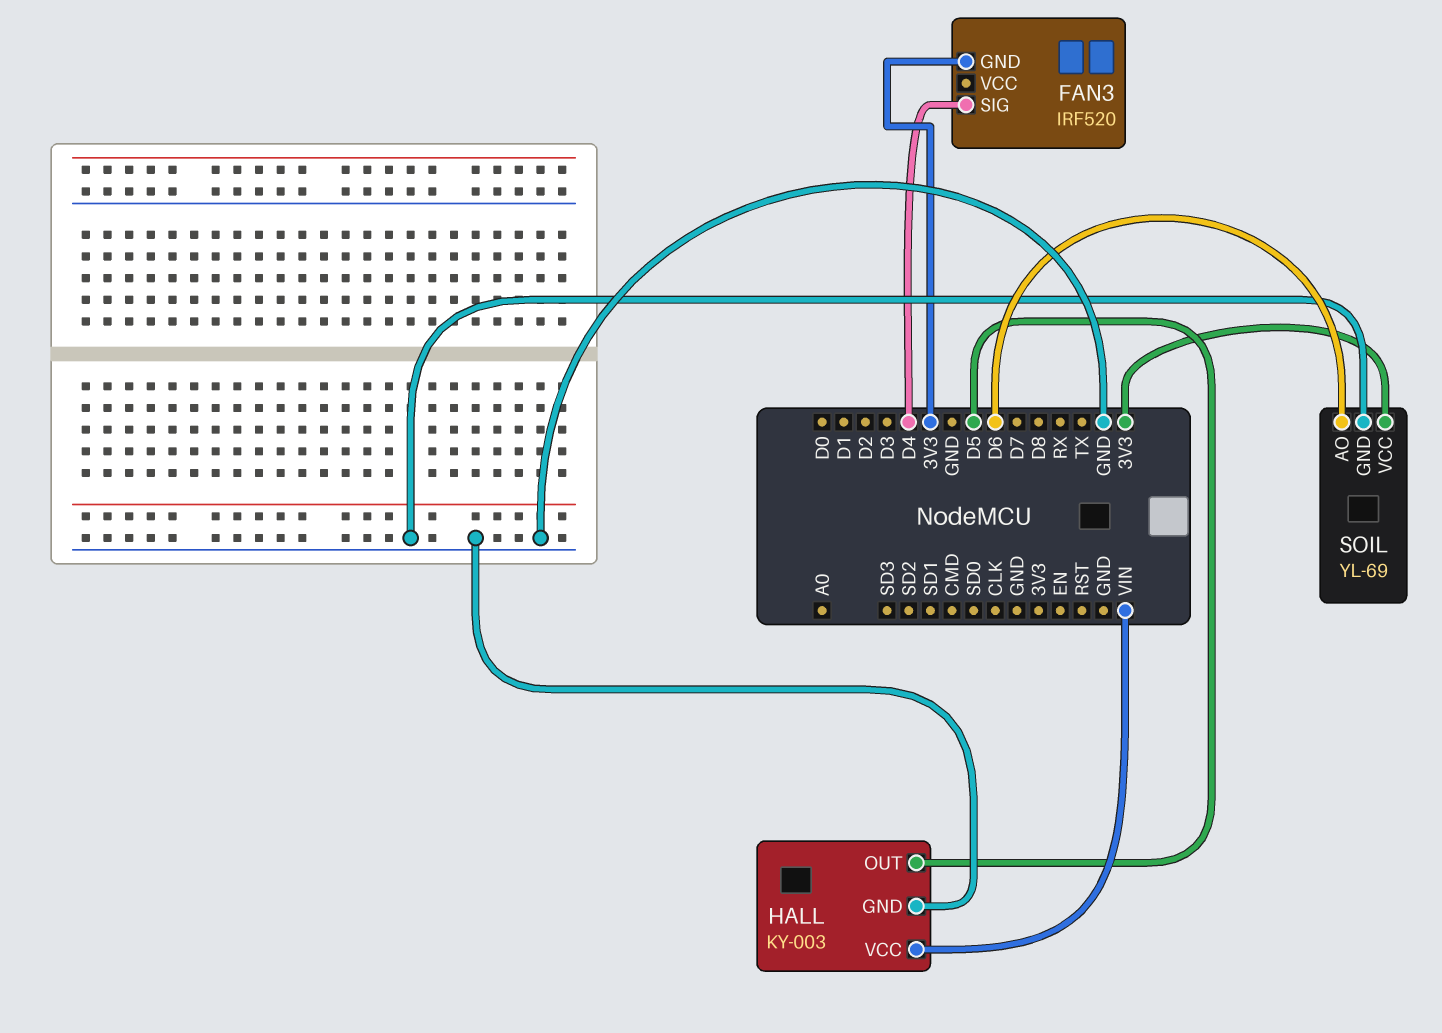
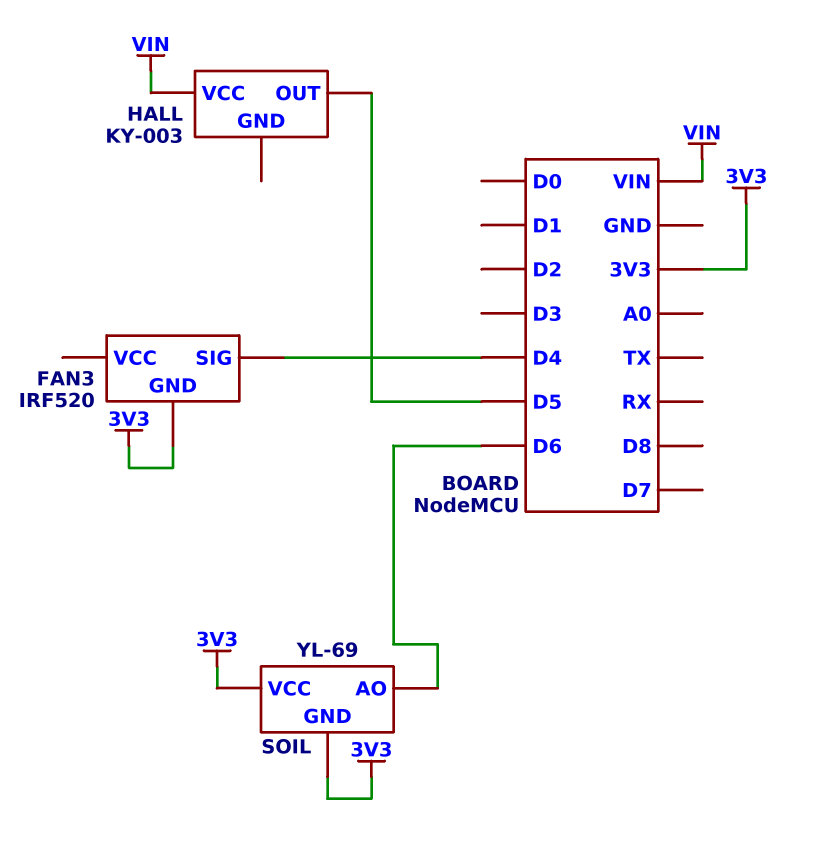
HALL pin GND: GND -> none
SOIL pin GND: GND -> 3V3

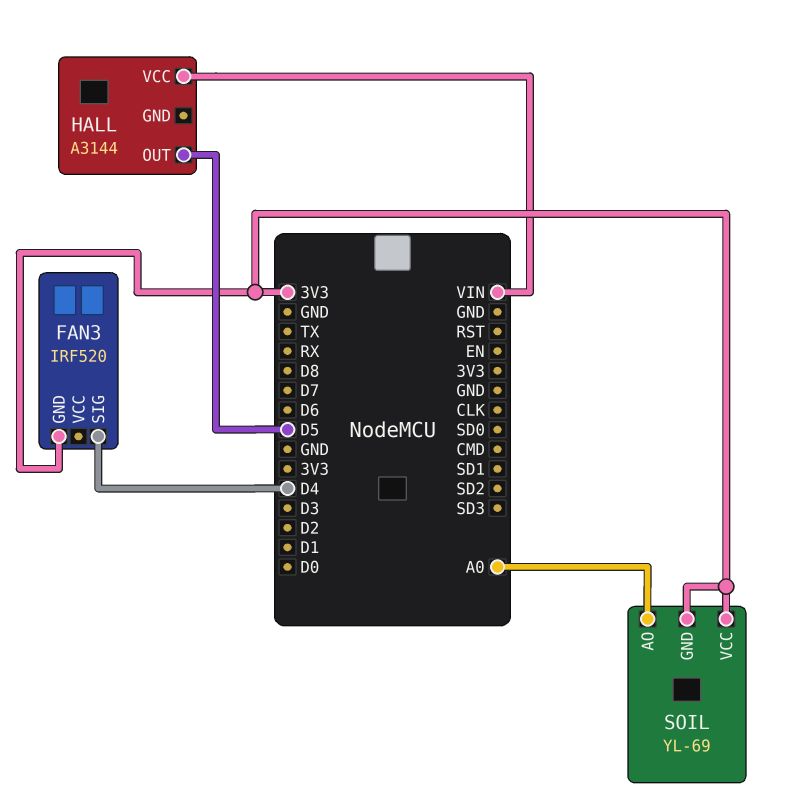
HALL: KY-003 -> A3144
SOIL pin AO: D6 -> A0

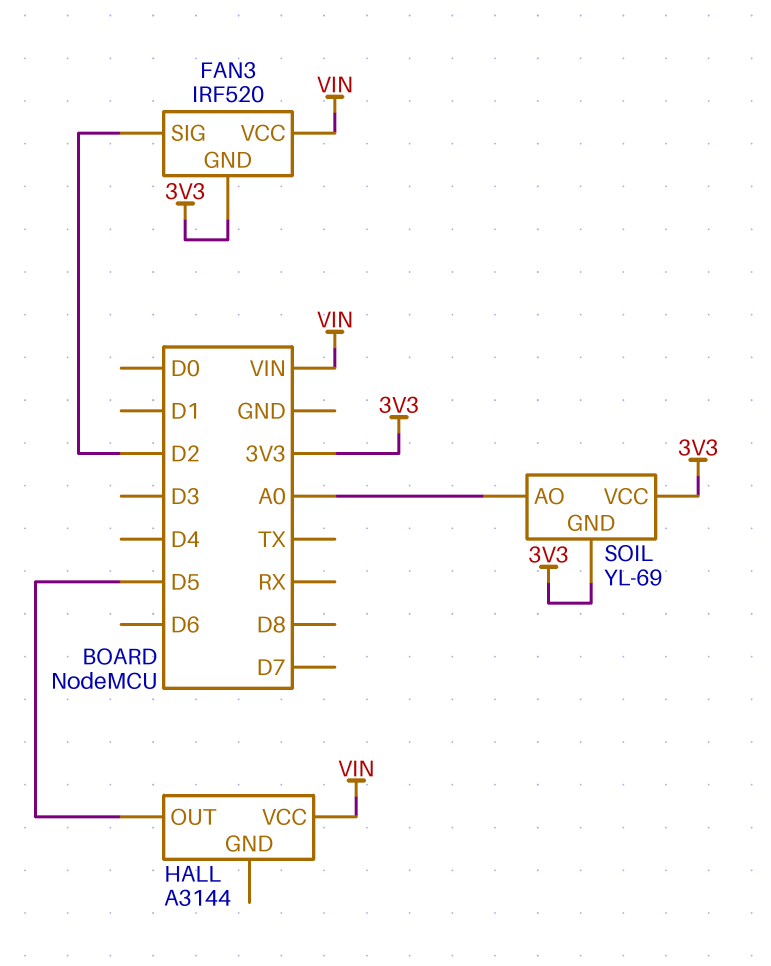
FAN3 pin SIG: D4 -> D2
FAN3 pin VCC: none -> VIN

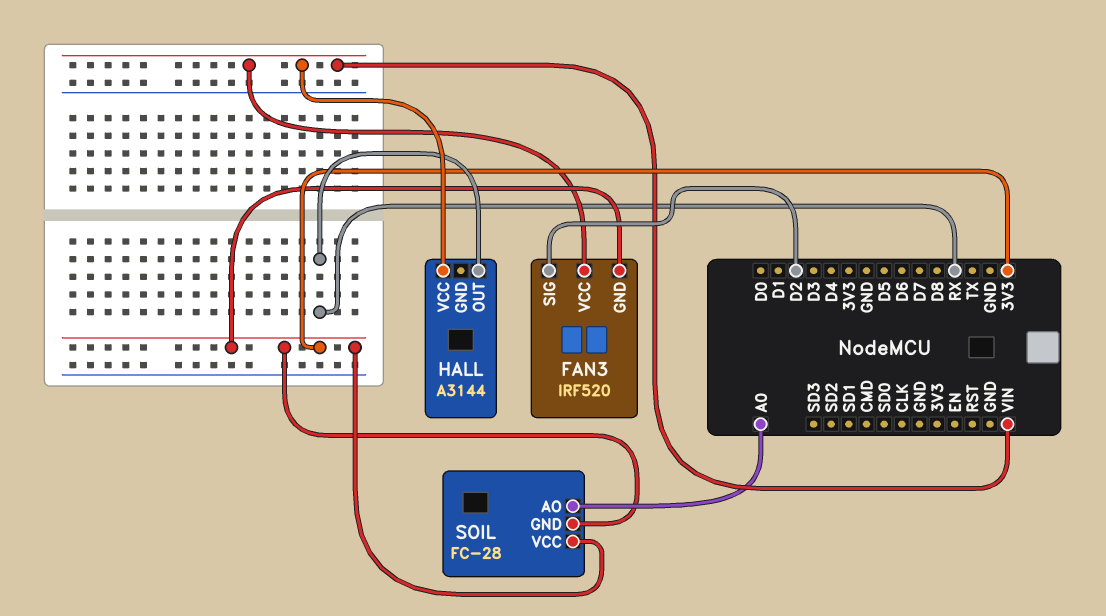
HALL pin OUT: D5 -> RX
SOIL: YL-69 -> FC-28

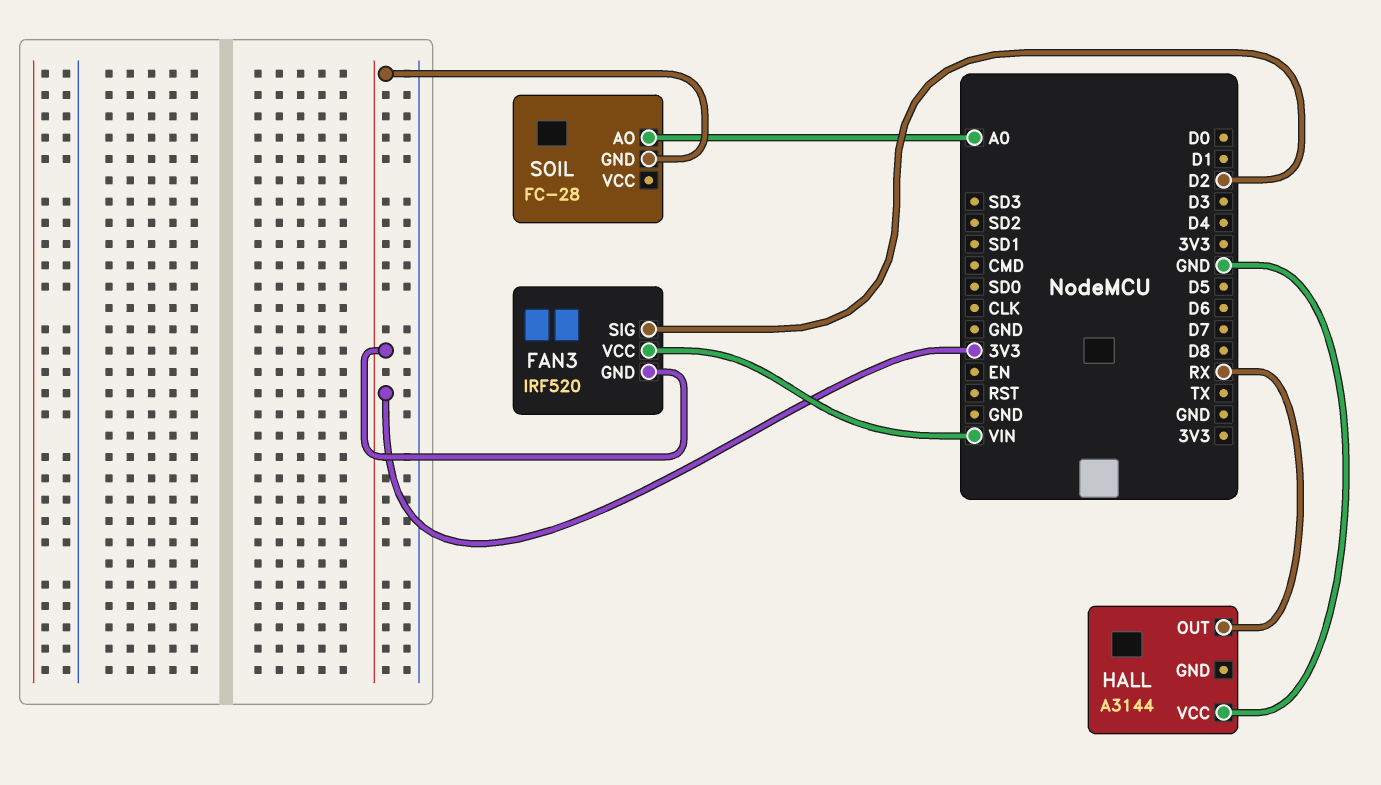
HALL pin VCC: VIN -> GND
SOIL pin VCC: 3V3 -> none

